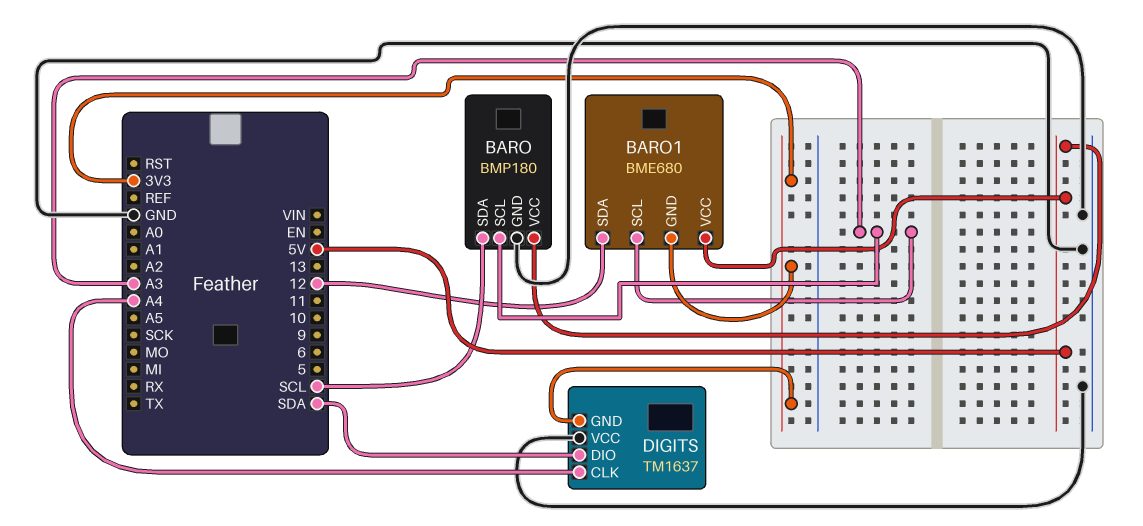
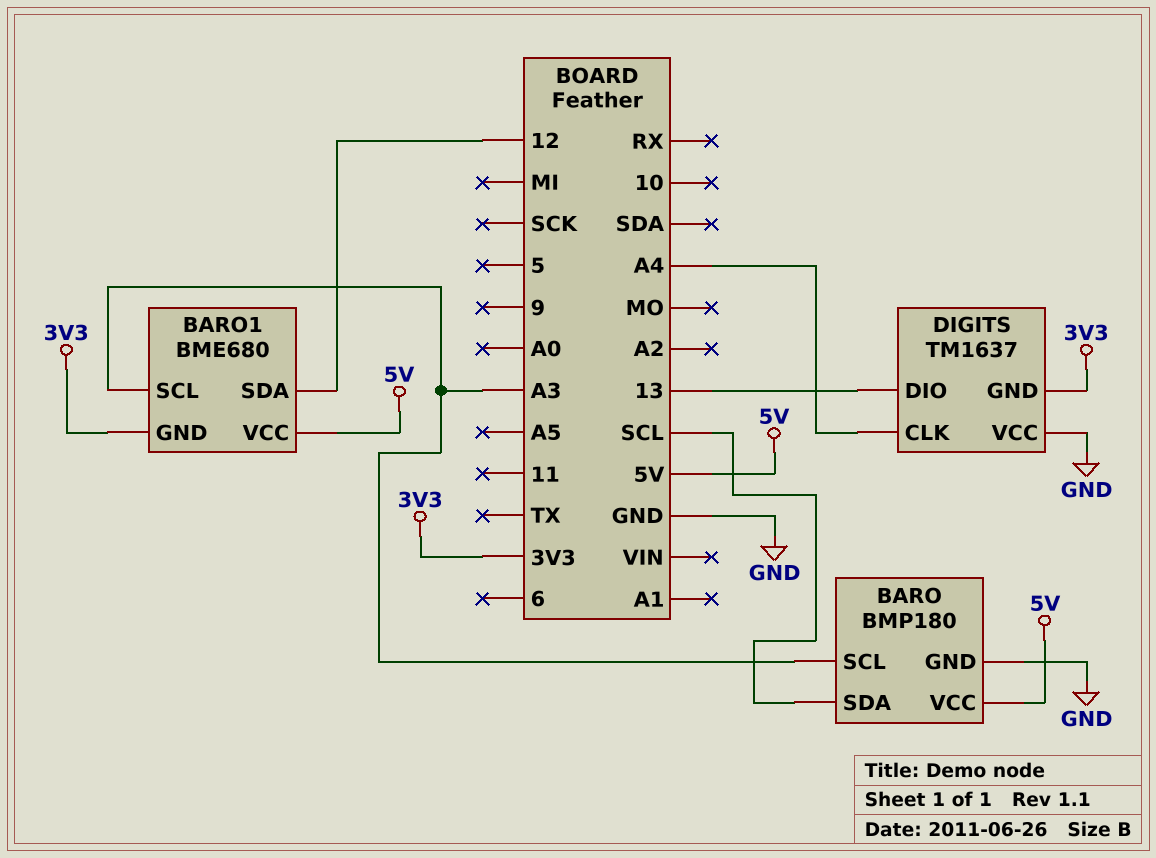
DIGITS pin DIO: SDA -> 13

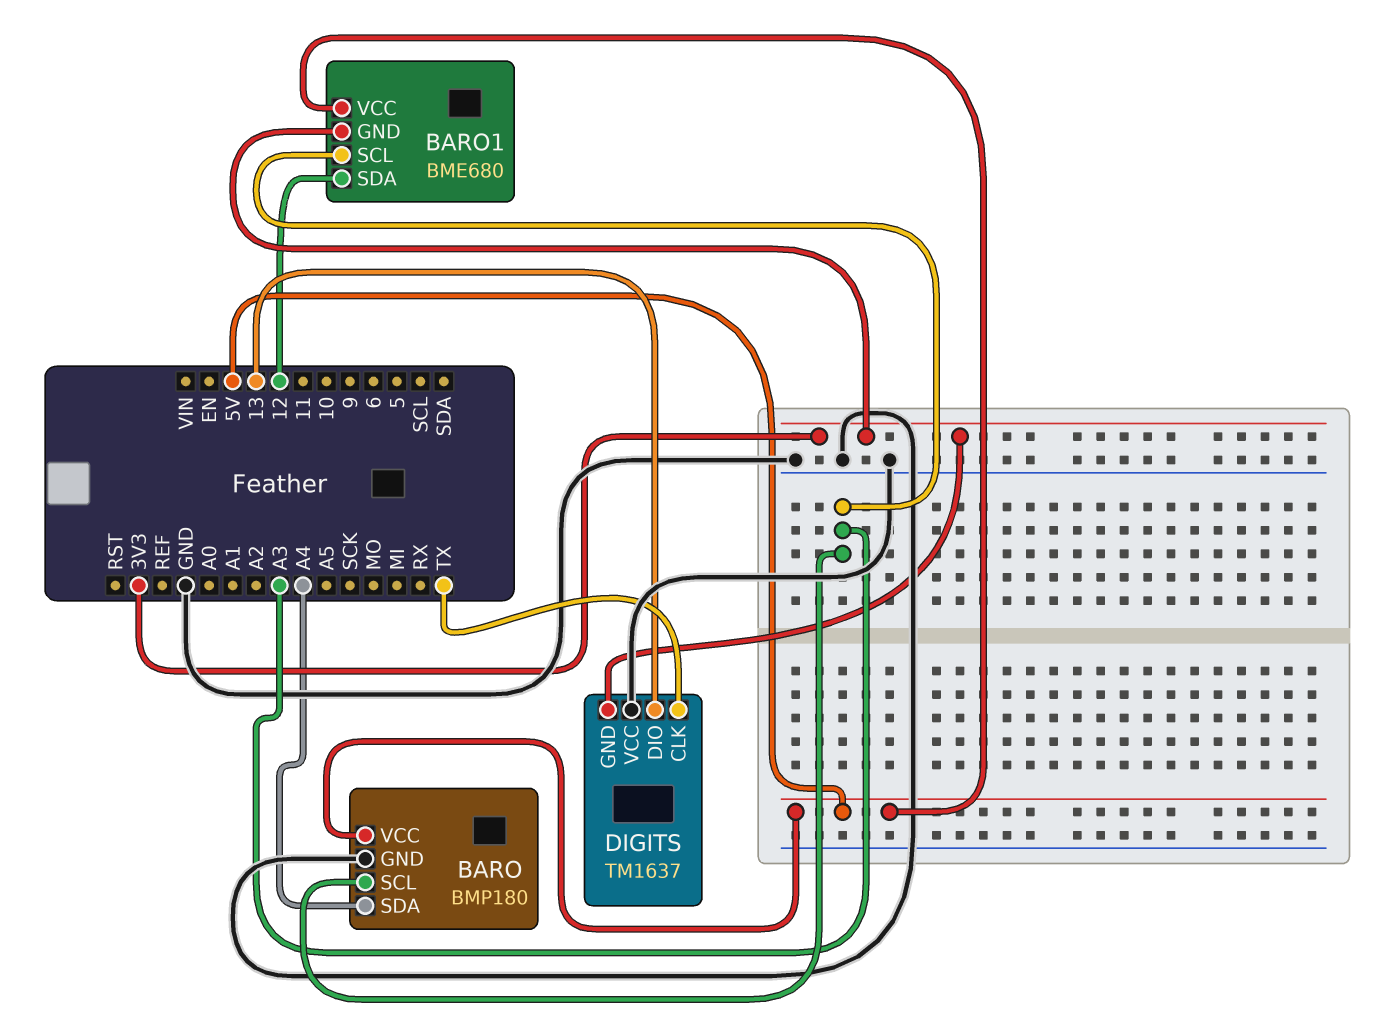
BARO pin SDA: SCL -> A4
DIGITS pin CLK: A4 -> TX

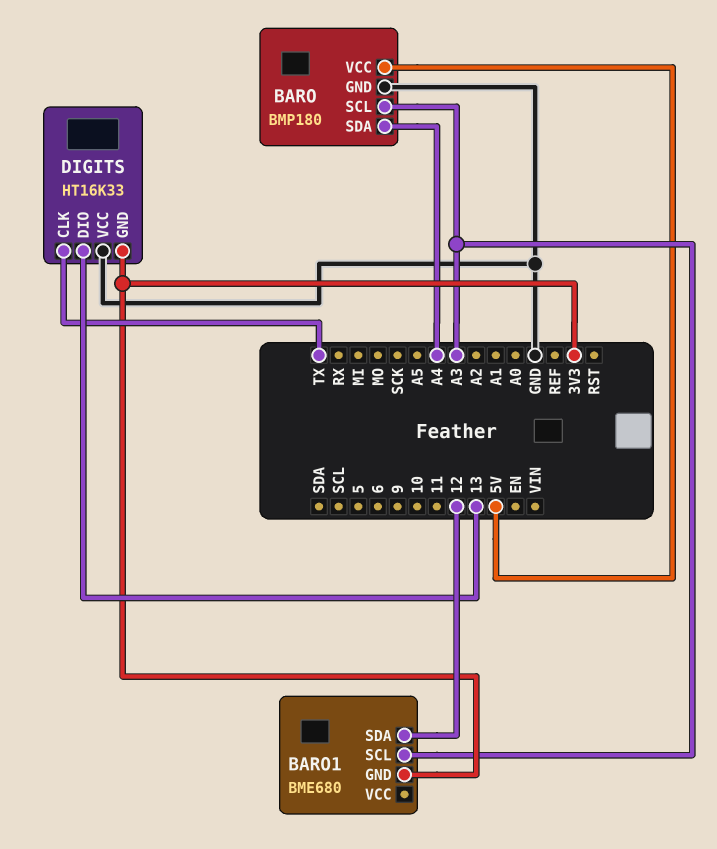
BARO1 pin VCC: 5V -> none
DIGITS: TM1637 -> HT16K33

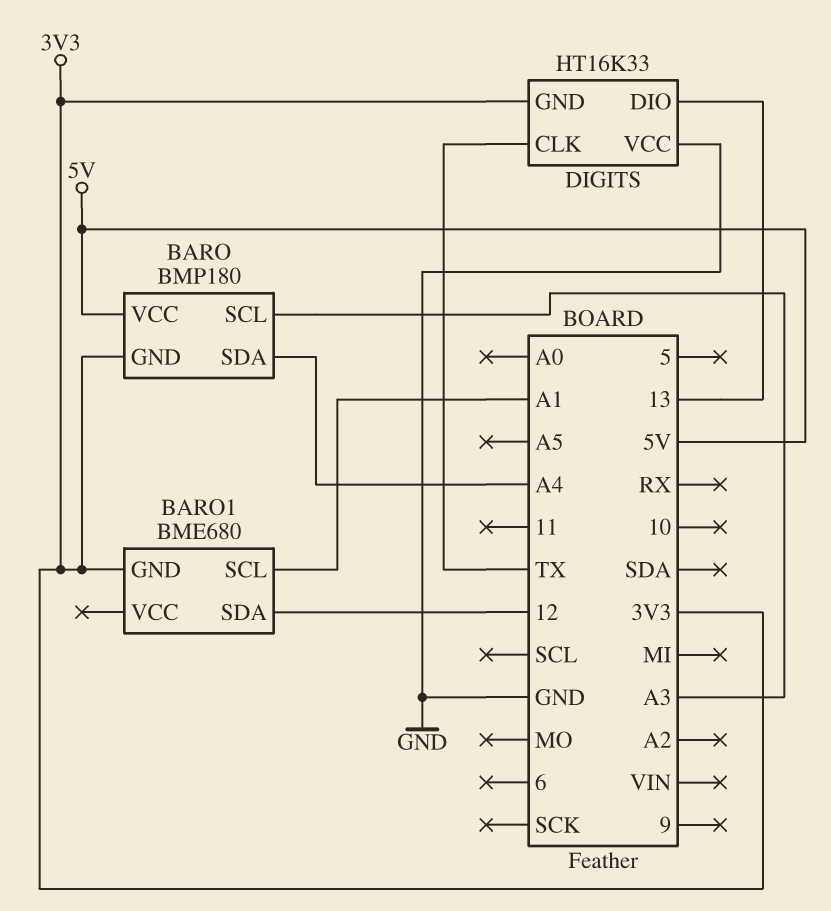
BARO pin GND: GND -> 3V3
BARO1 pin SCL: A3 -> A1

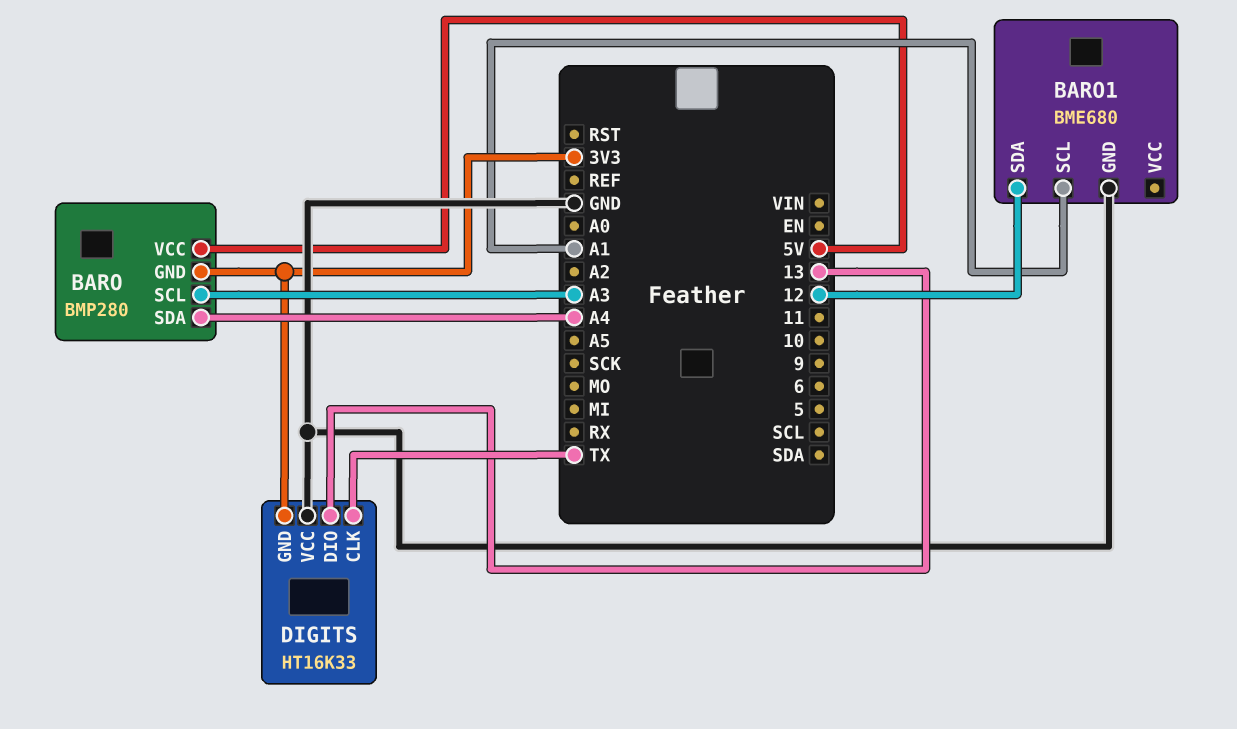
BARO: BMP180 -> BMP280
BARO1 pin GND: 3V3 -> GND

